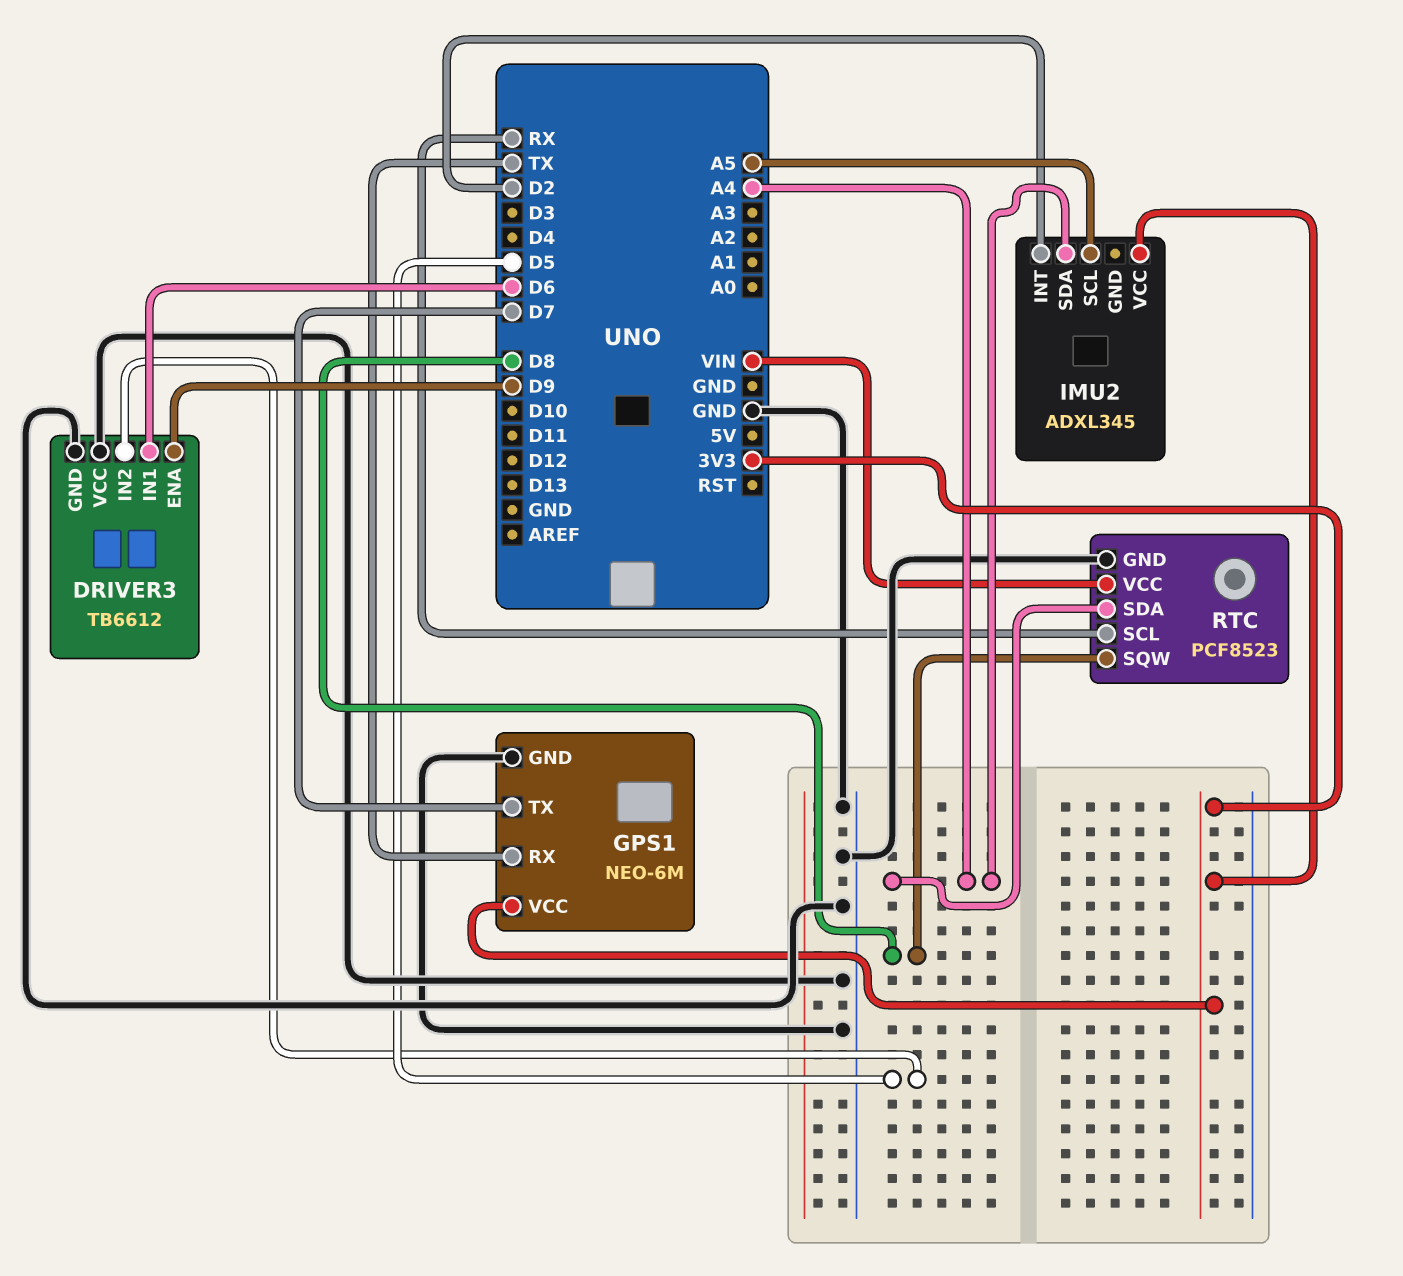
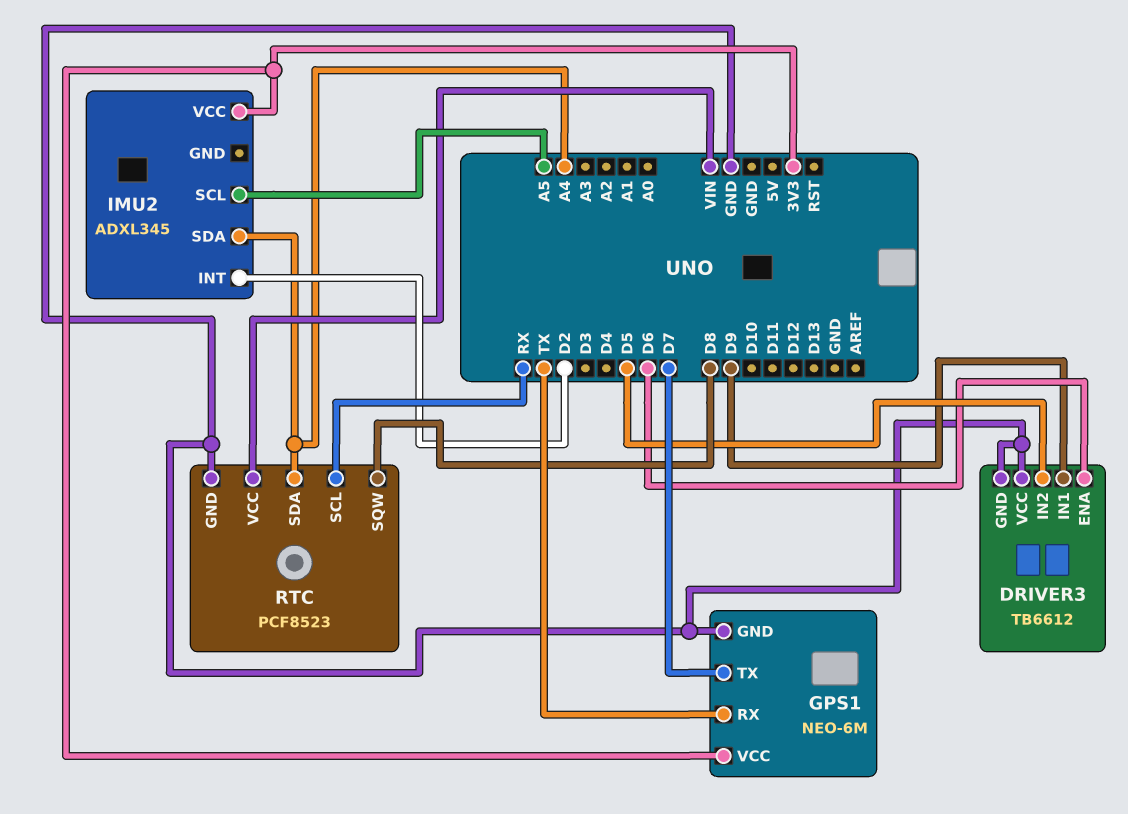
DRIVER3 pin ENA: D9 -> D6
DRIVER3 pin IN1: D6 -> D9

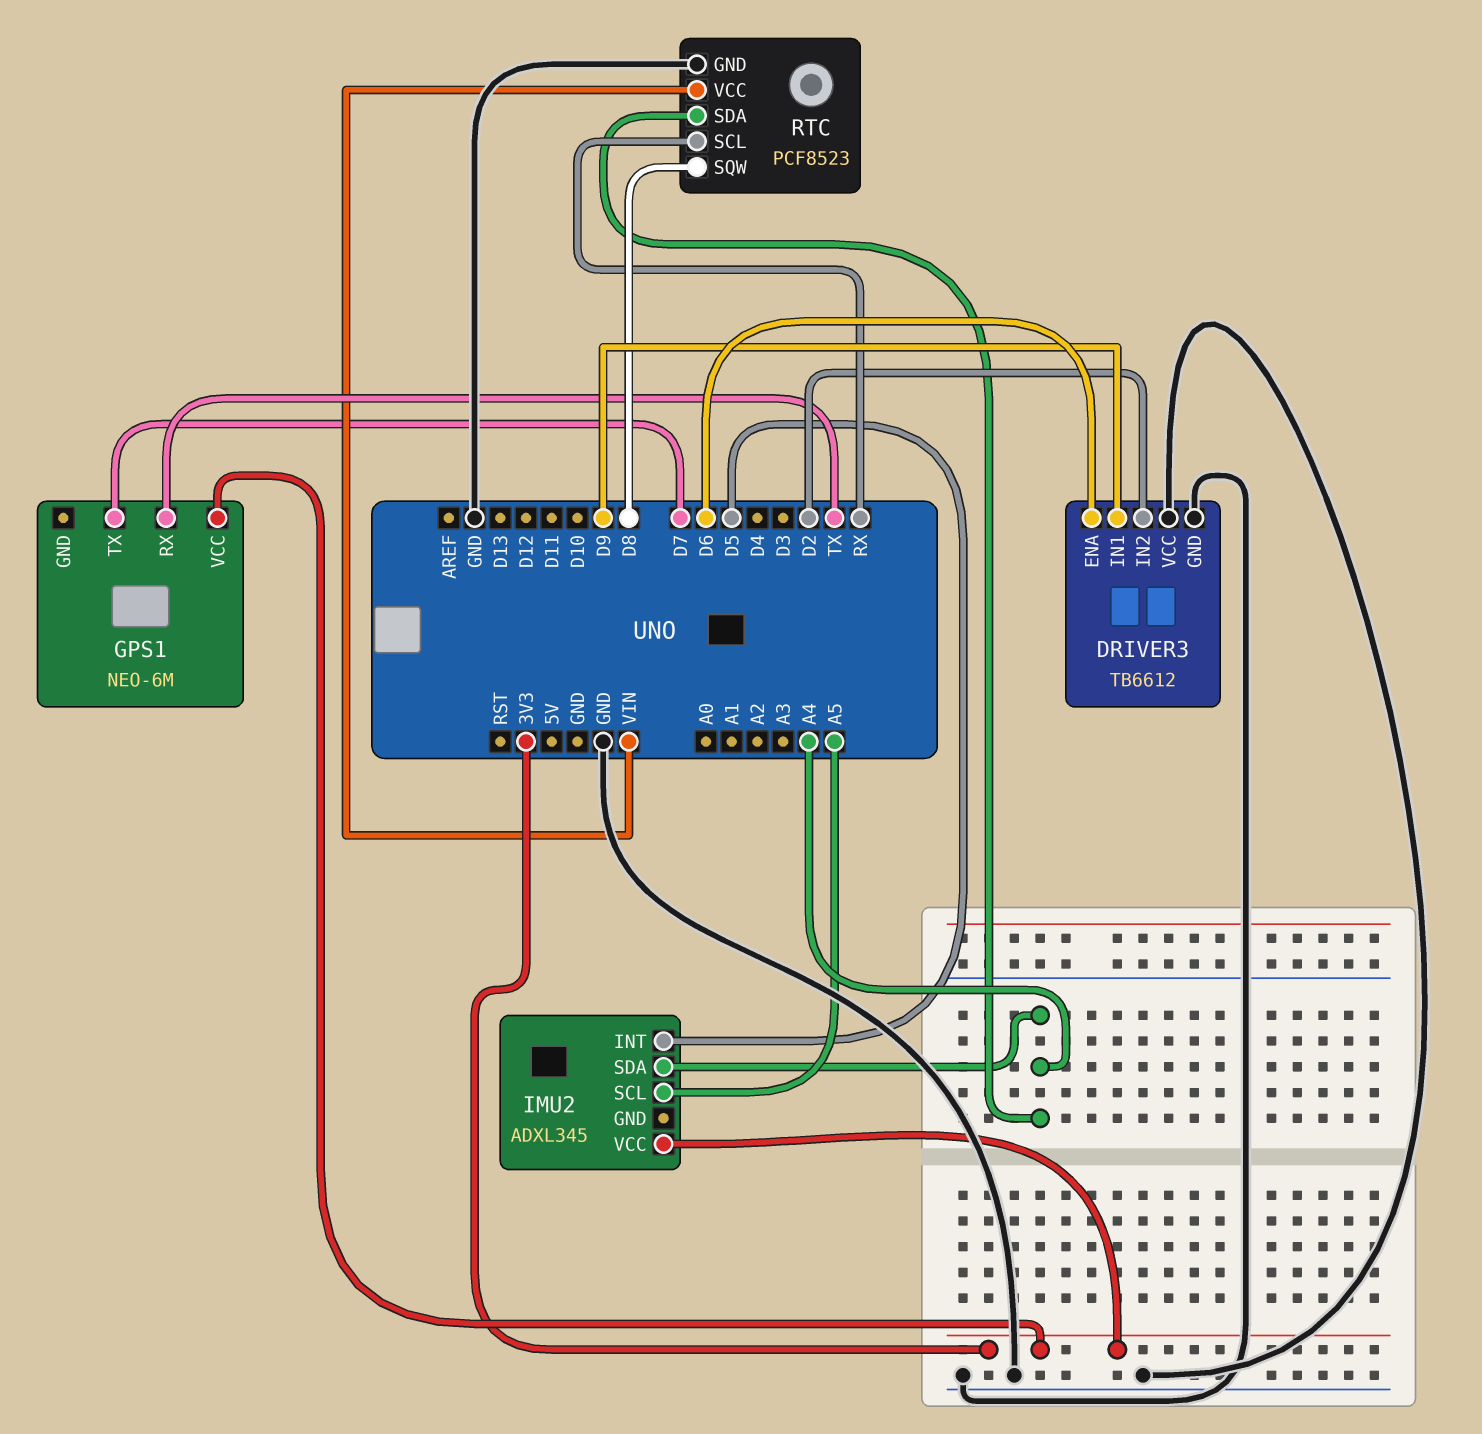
DRIVER3 pin IN2: D5 -> D2
GPS1 pin GND: GND -> none
IMU2 pin INT: D2 -> D5

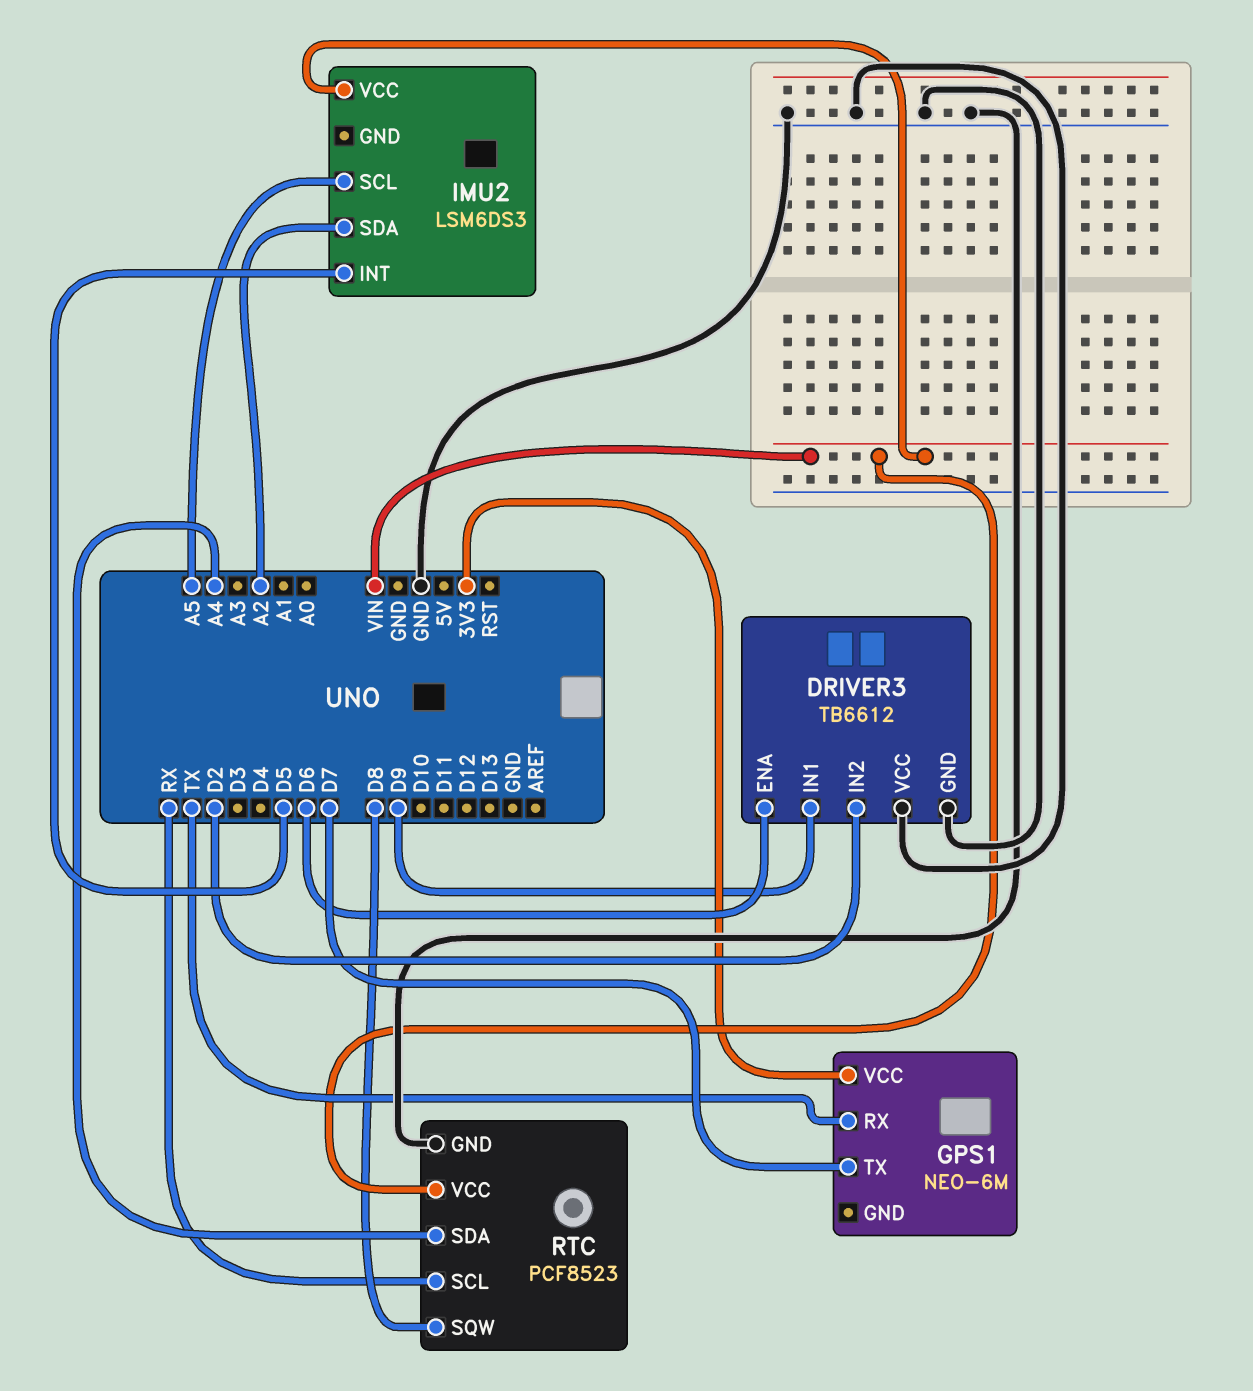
IMU2: ADXL345 -> LSM6DS3
IMU2 pin SDA: A4 -> A2
IMU2 pin VCC: 3V3 -> VIN

